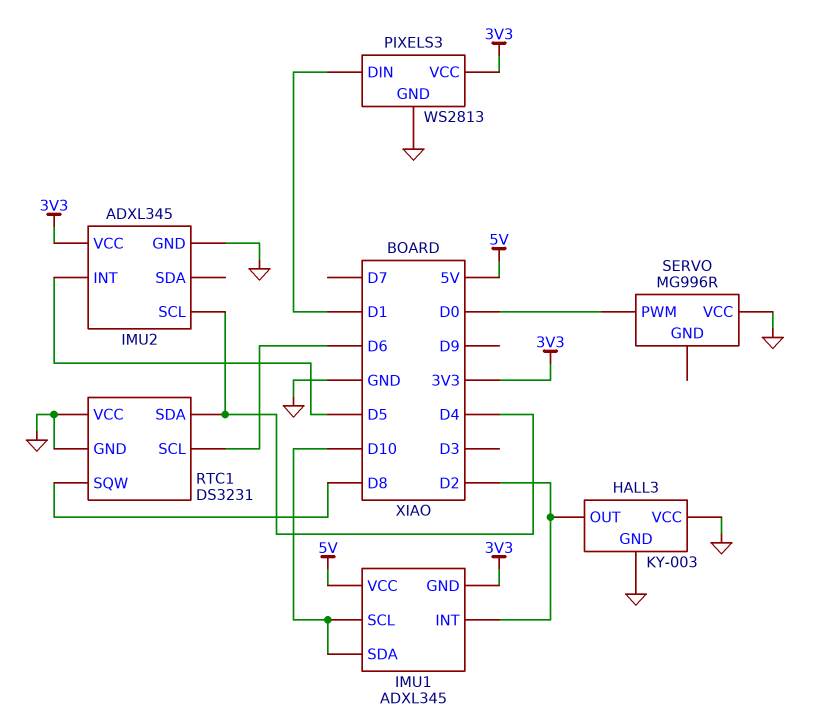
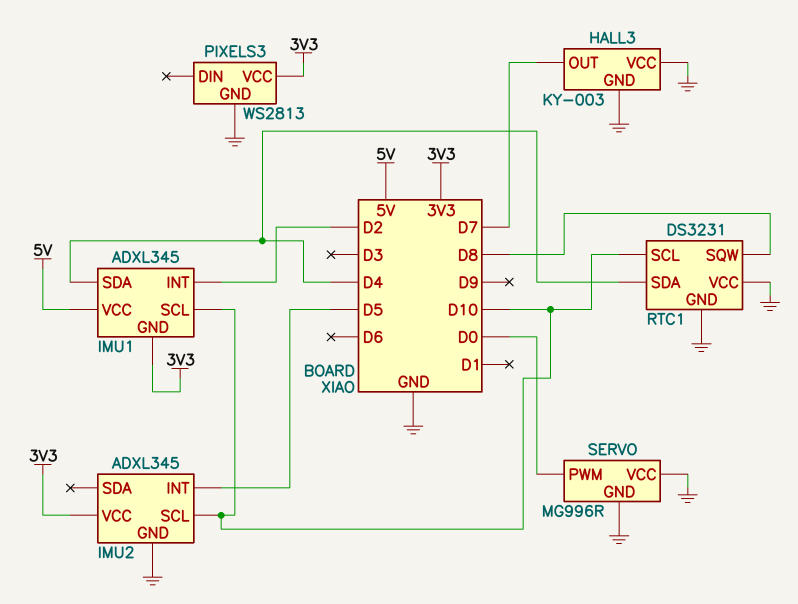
HALL3 pin OUT: D2 -> D7
IMU1 pin SDA: D10 -> D4
IMU2 pin SCL: D4 -> D10
PIXELS3 pin DIN: D1 -> none
RTC1 pin SCL: D6 -> D10
SERVO pin GND: none -> GND

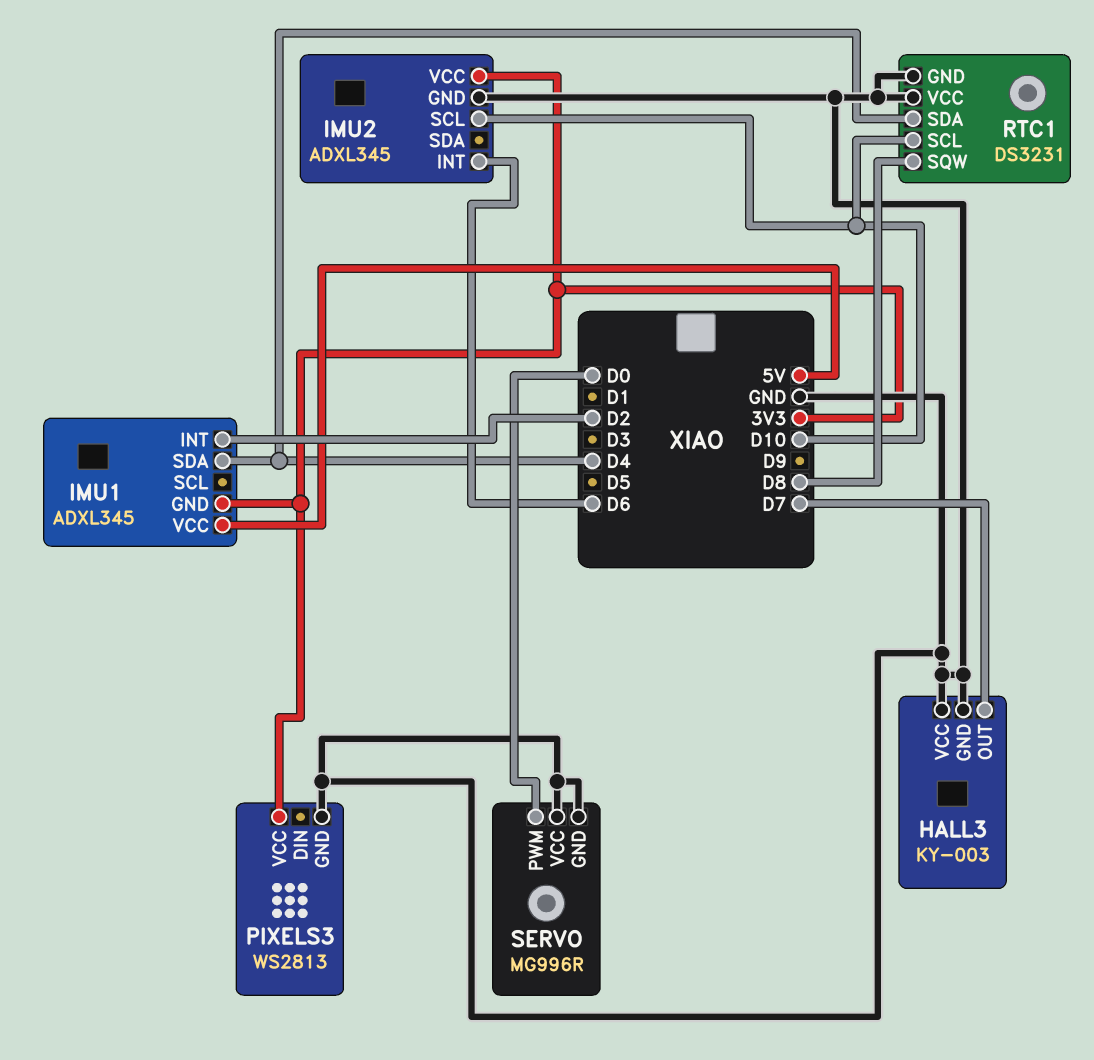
IMU1 pin SCL: D10 -> none
IMU2 pin INT: D5 -> D6

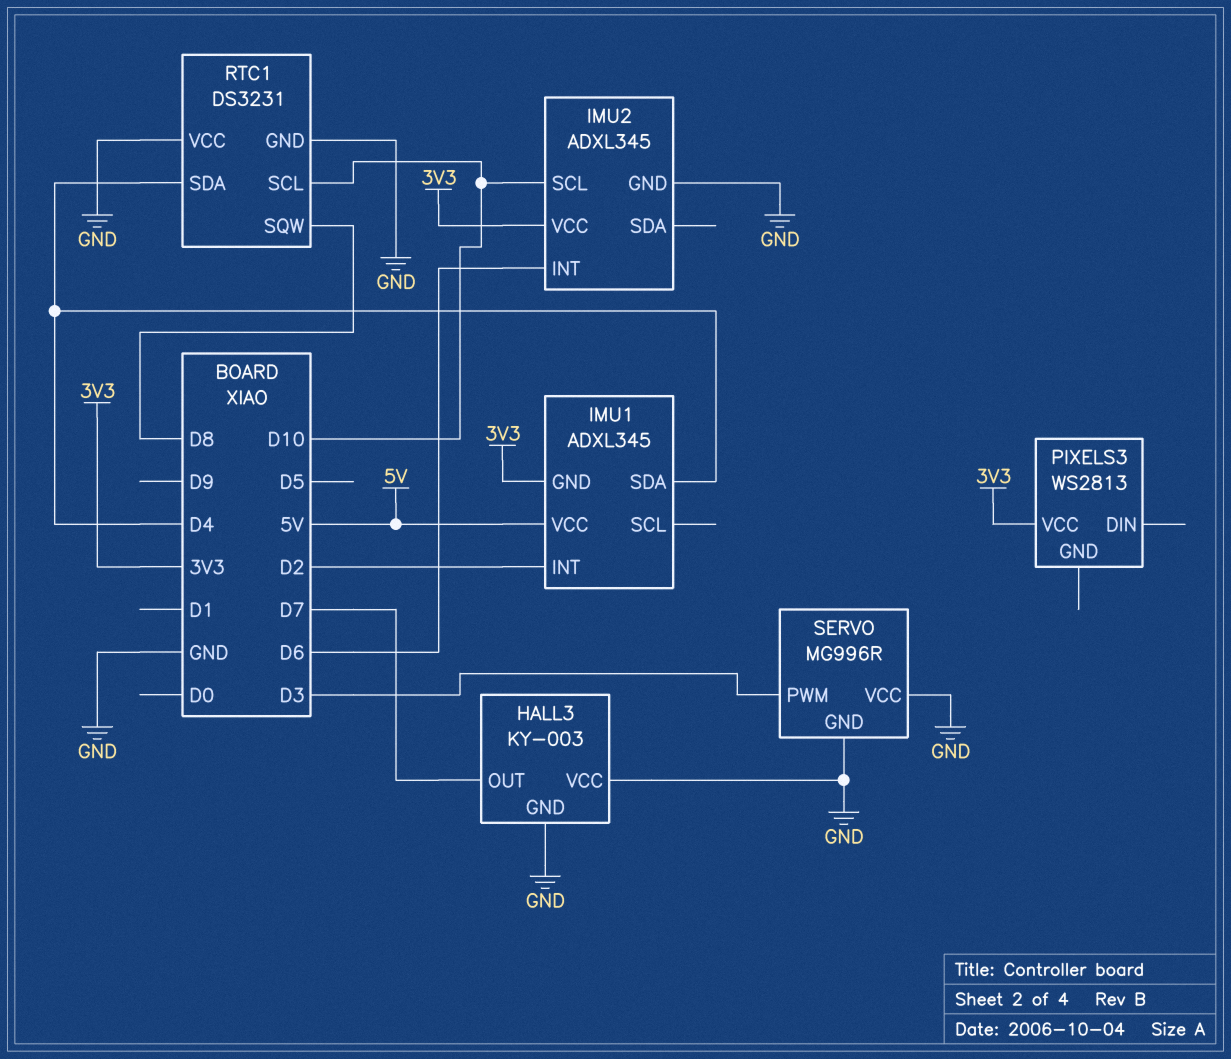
PIXELS3 pin GND: GND -> none
SERVO pin PWM: D0 -> D3

